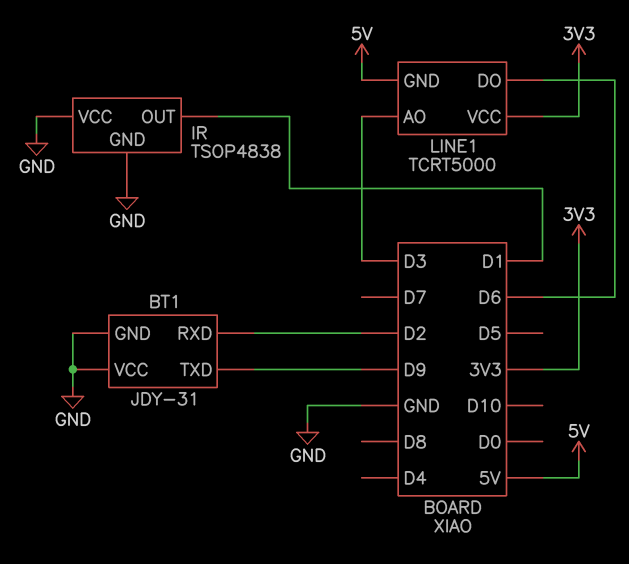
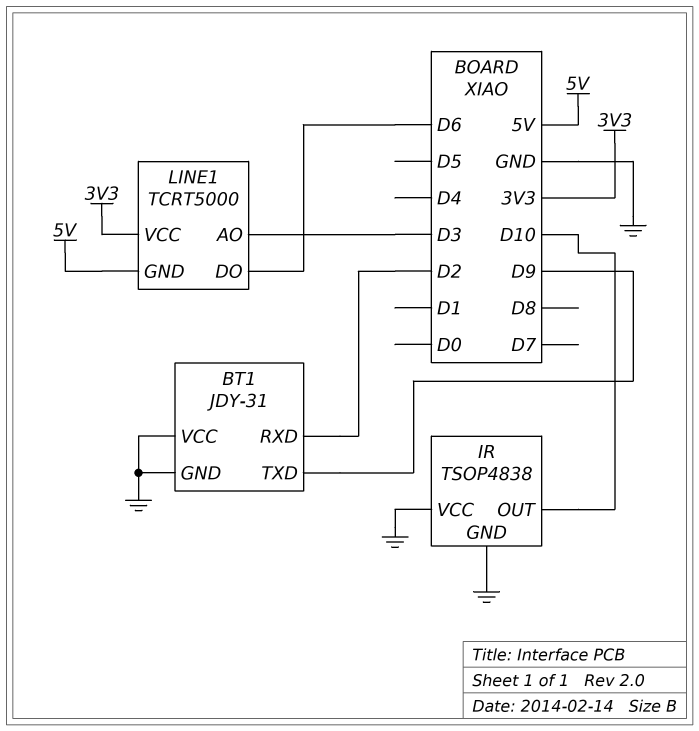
IR pin OUT: D1 -> D10

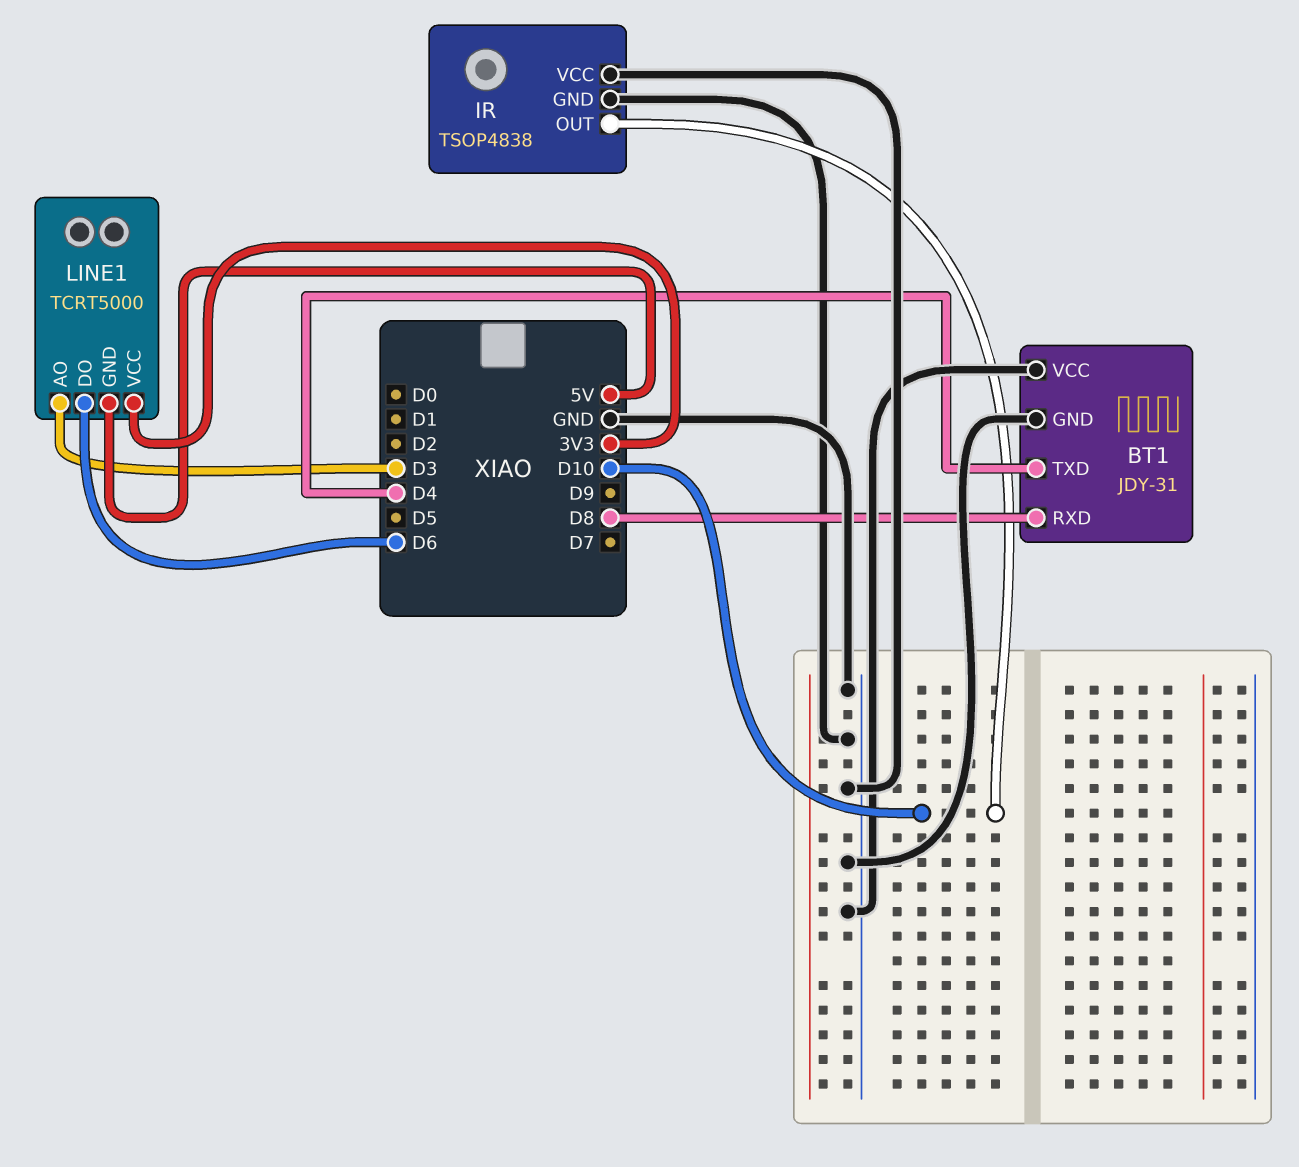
BT1 pin RXD: D2 -> D8
BT1 pin TXD: D9 -> D4

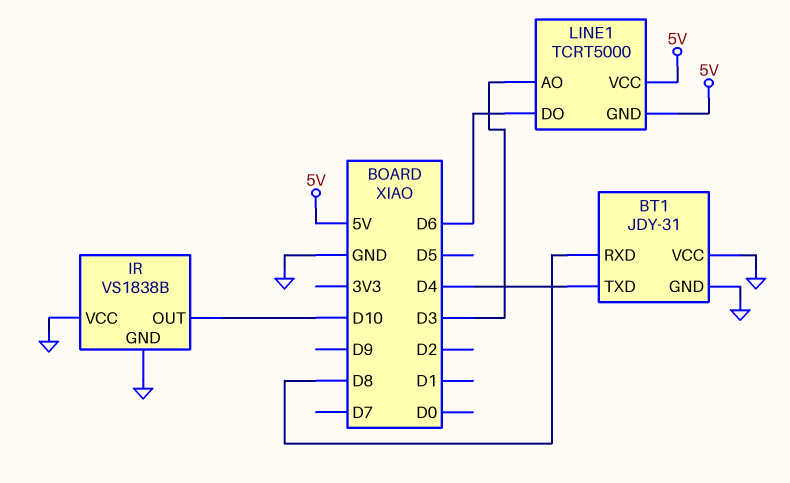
IR: TSOP4838 -> VS1838B
LINE1 pin VCC: 3V3 -> 5V

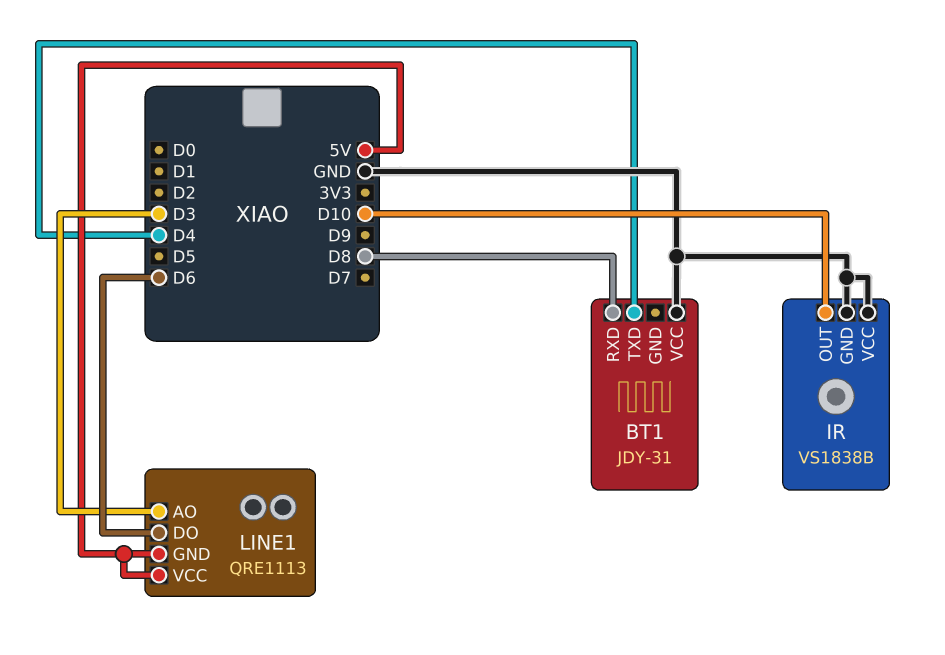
BT1 pin GND: GND -> none
LINE1: TCRT5000 -> QRE1113

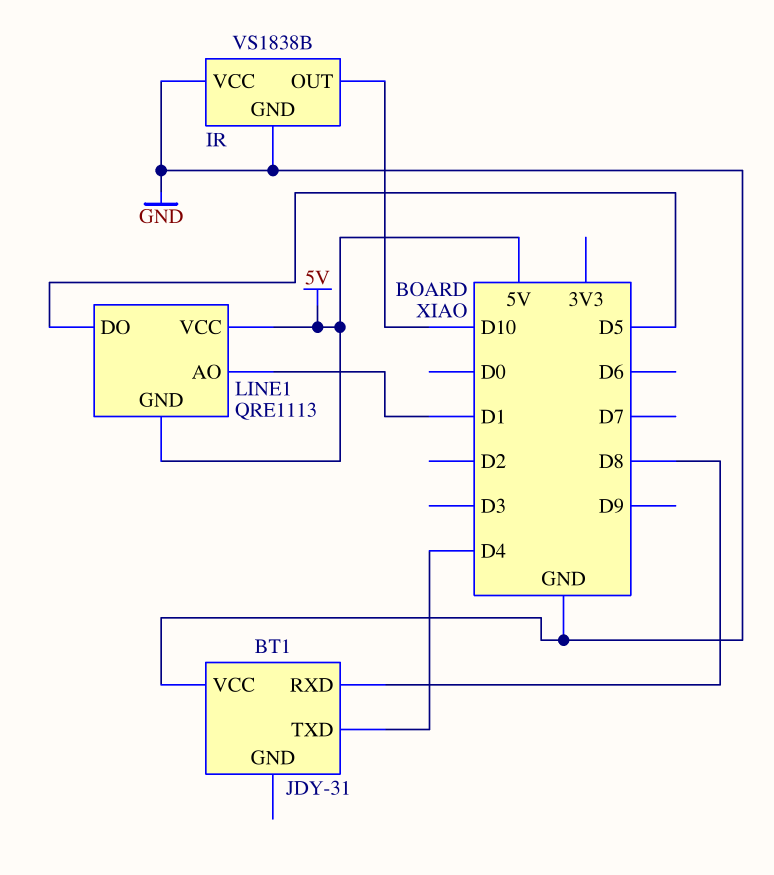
LINE1 pin AO: D3 -> D1
LINE1 pin DO: D6 -> D5

